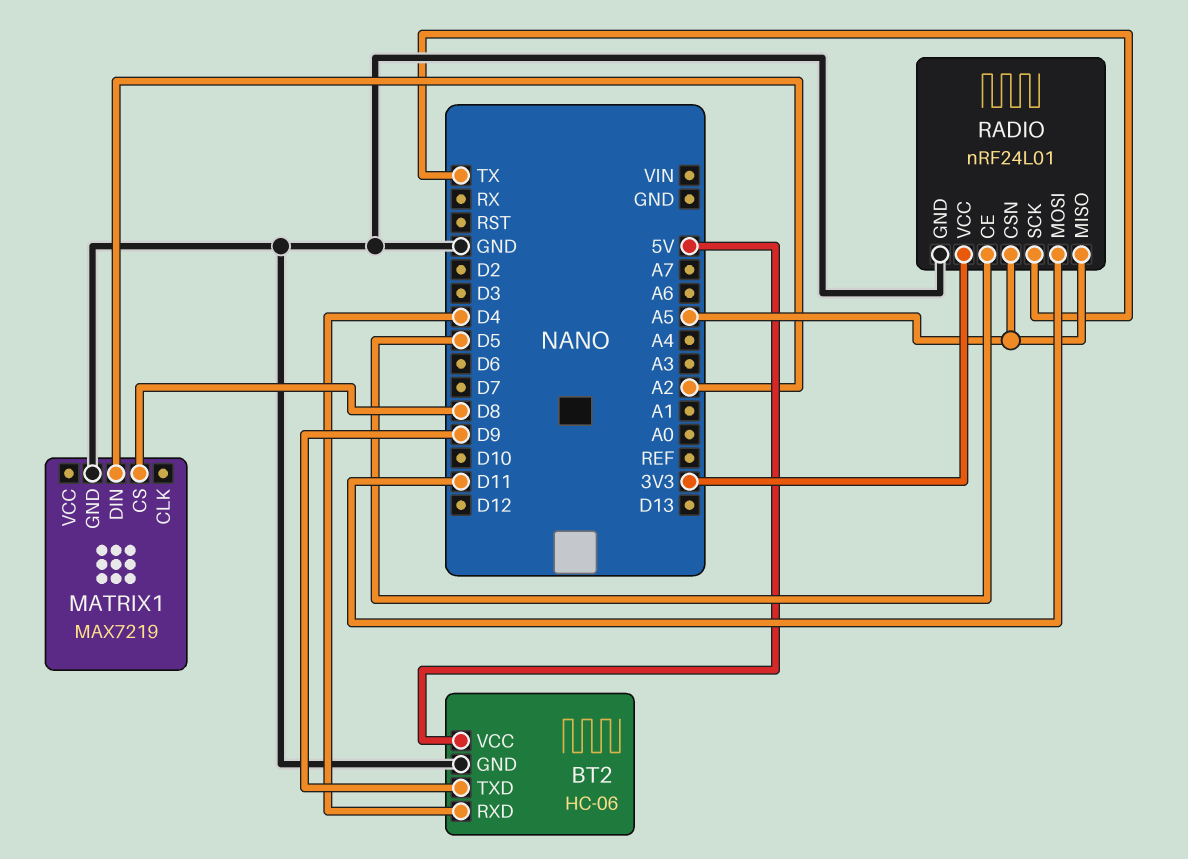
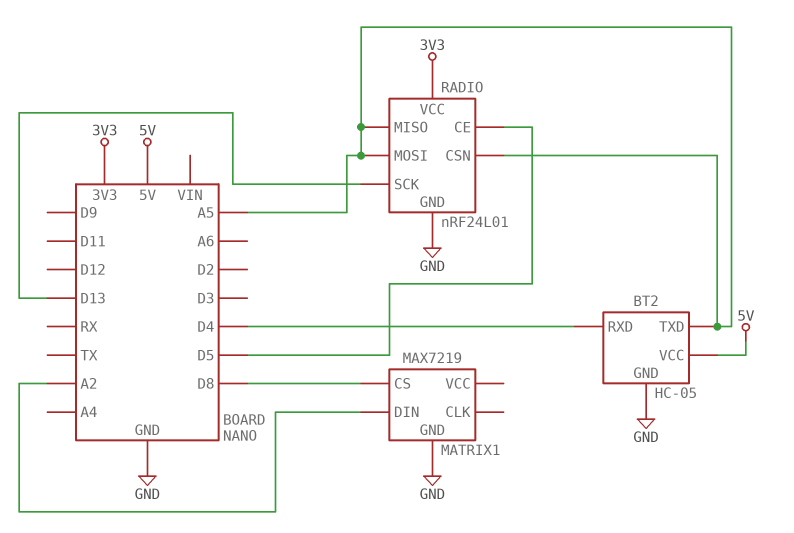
BT2: HC-06 -> HC-05
BT2 pin TXD: D9 -> A5
RADIO pin MOSI: D11 -> A5
RADIO pin SCK: TX -> D13

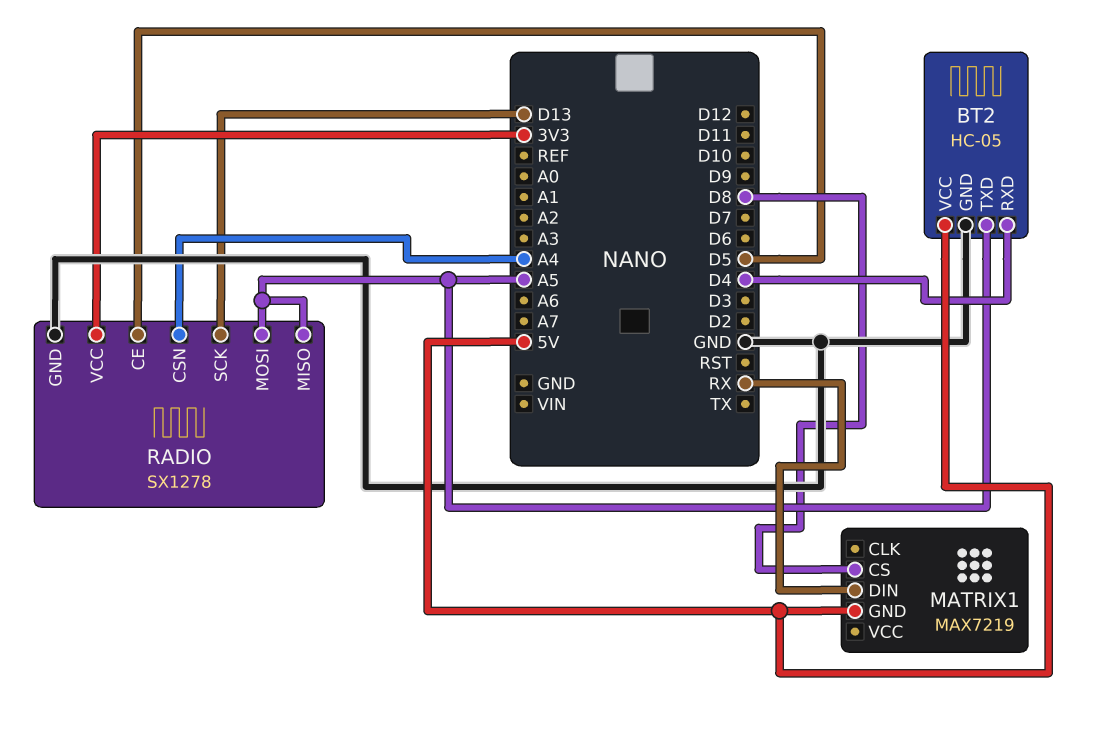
MATRIX1 pin DIN: A2 -> RX
MATRIX1 pin GND: GND -> 5V
RADIO: nRF24L01 -> SX1278
RADIO pin CSN: A5 -> A4

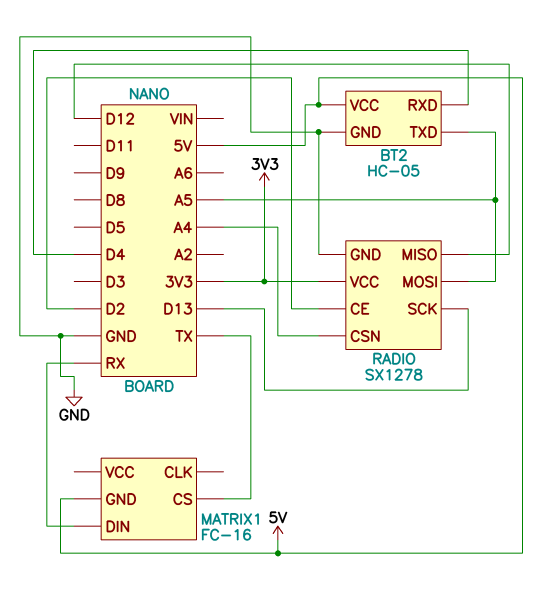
MATRIX1: MAX7219 -> FC-16
MATRIX1 pin CS: D8 -> TX
RADIO pin CE: D5 -> D2
RADIO pin MISO: A5 -> D12

